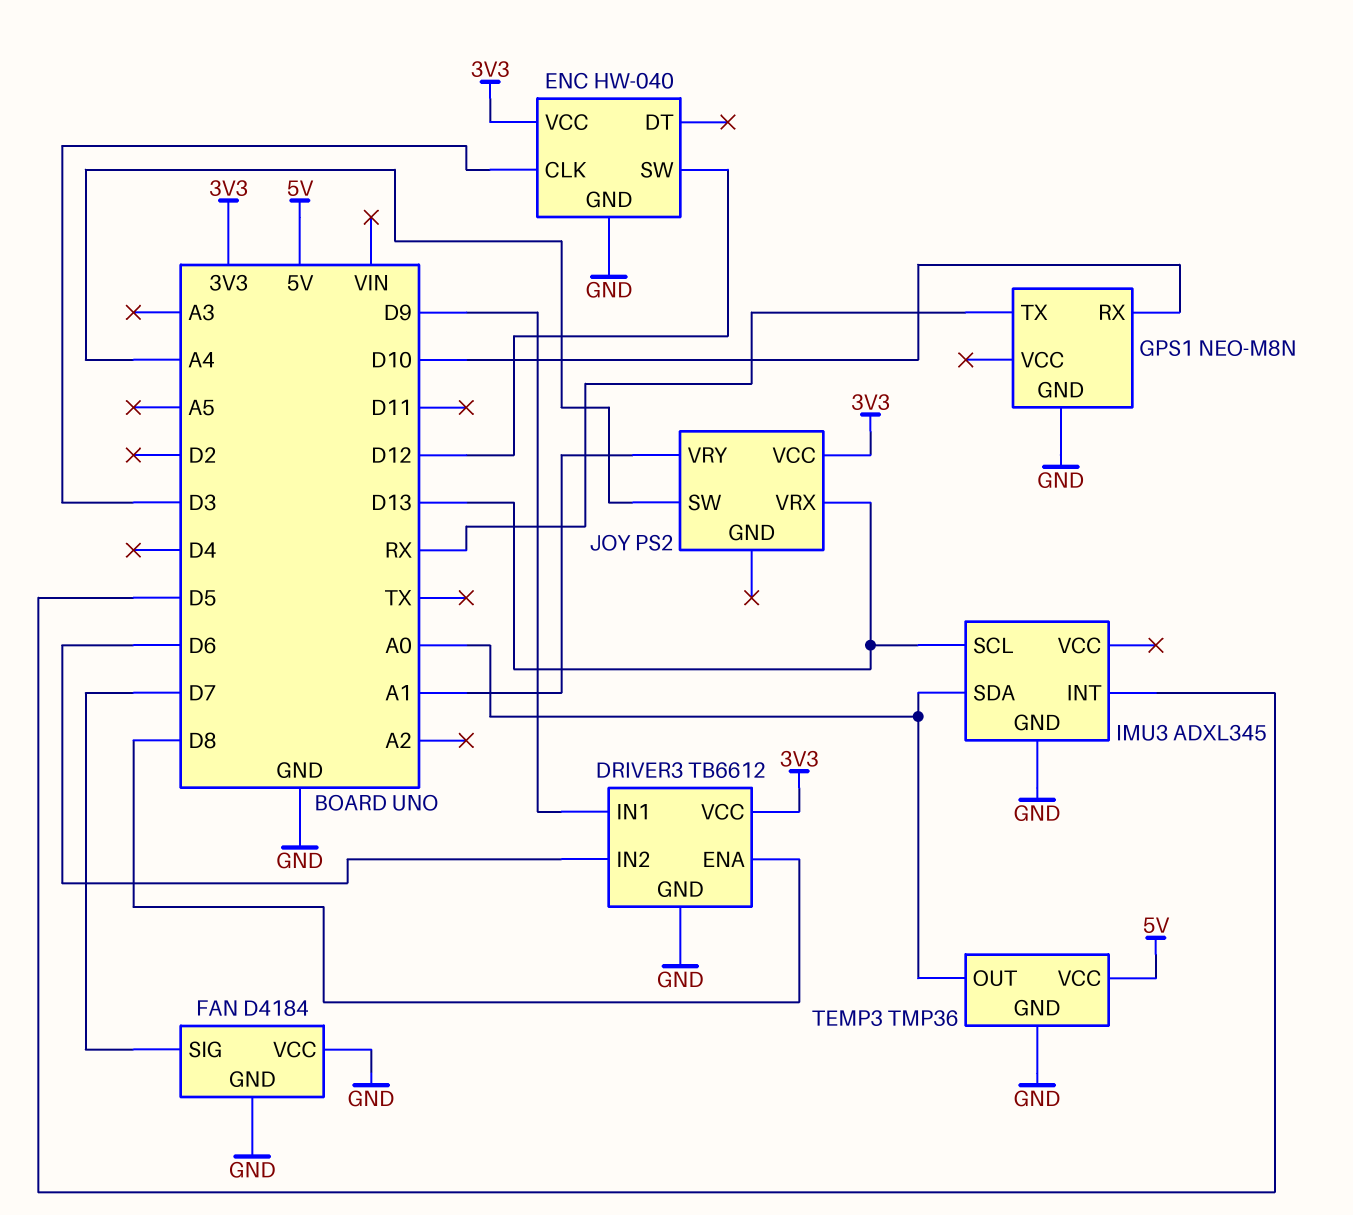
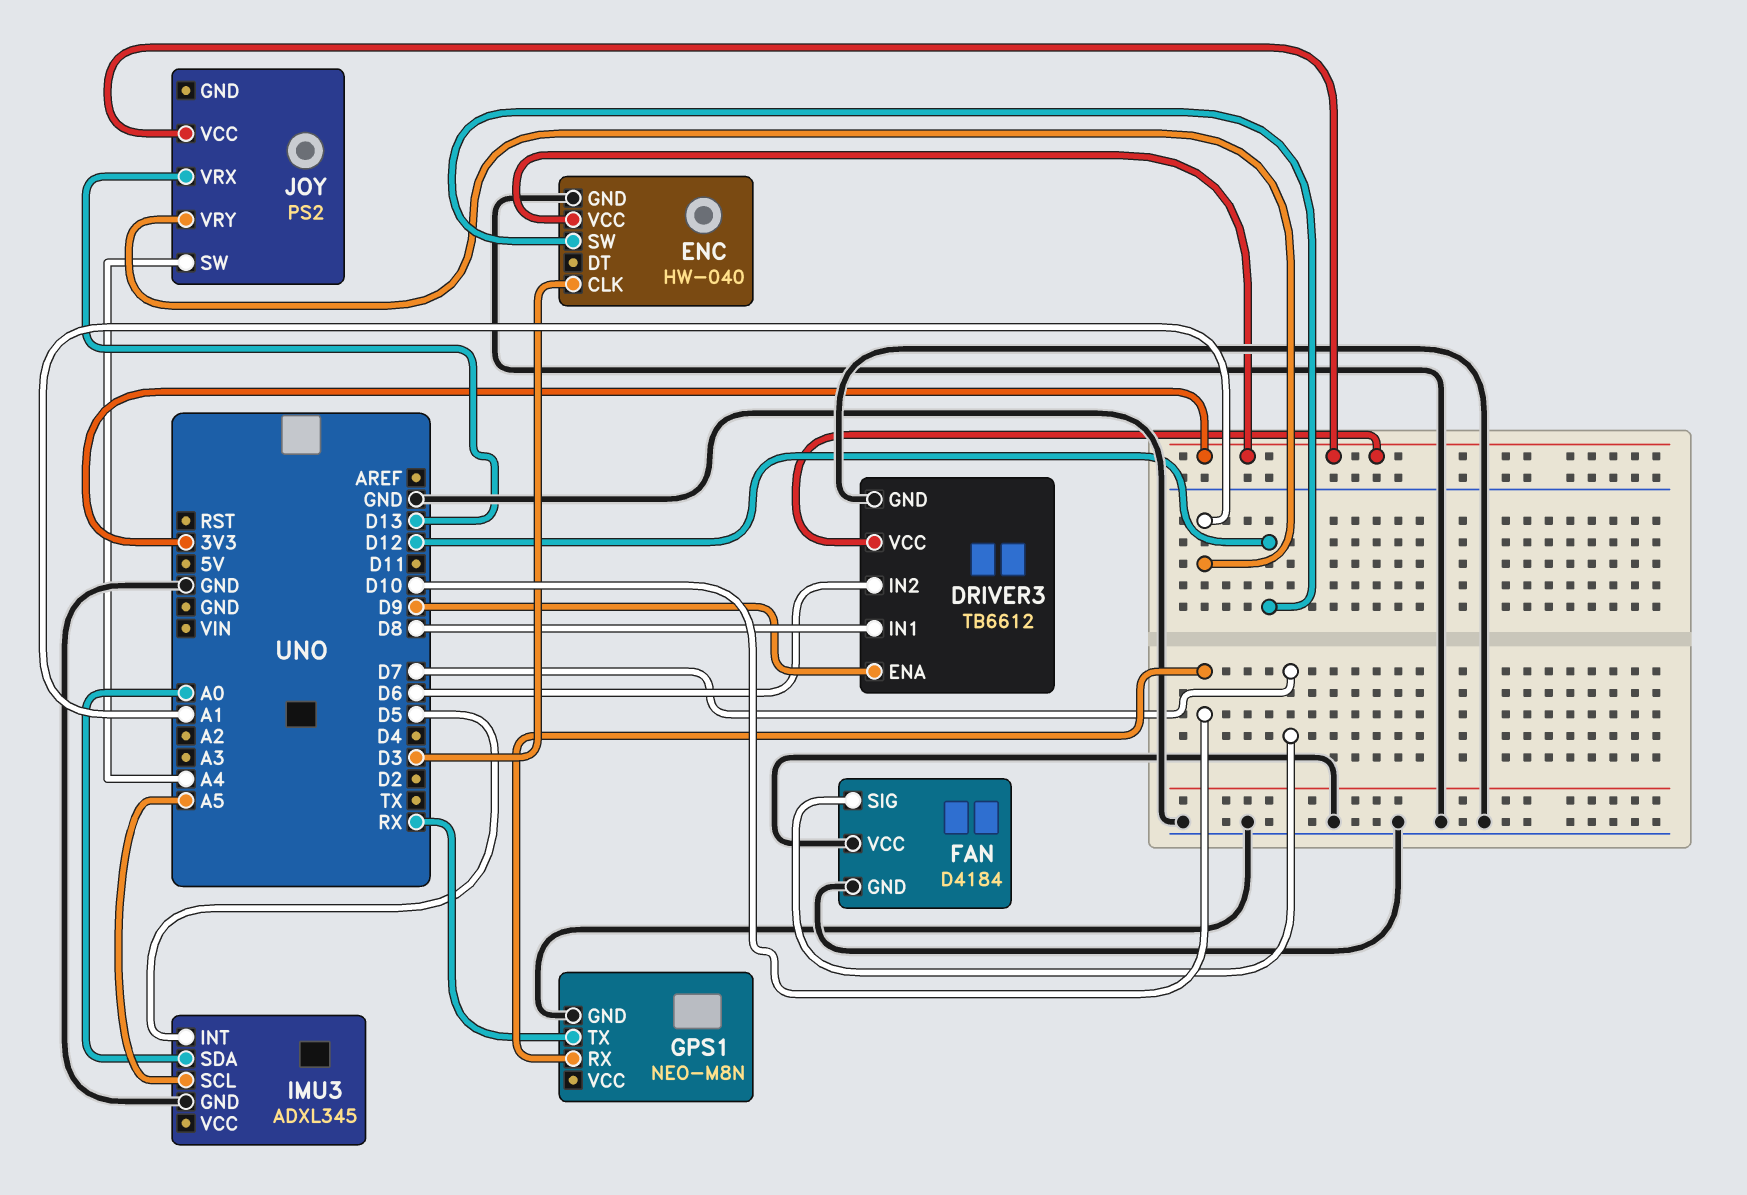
DRIVER3 pin ENA: D8 -> D9
DRIVER3 pin IN1: D9 -> D8
IMU3 pin SCL: D13 -> A5
TEMP3: TMP36 -> none
TEMP3 pin GND: GND -> none
TEMP3 pin OUT: A0 -> none
TEMP3 pin VCC: 5V -> none

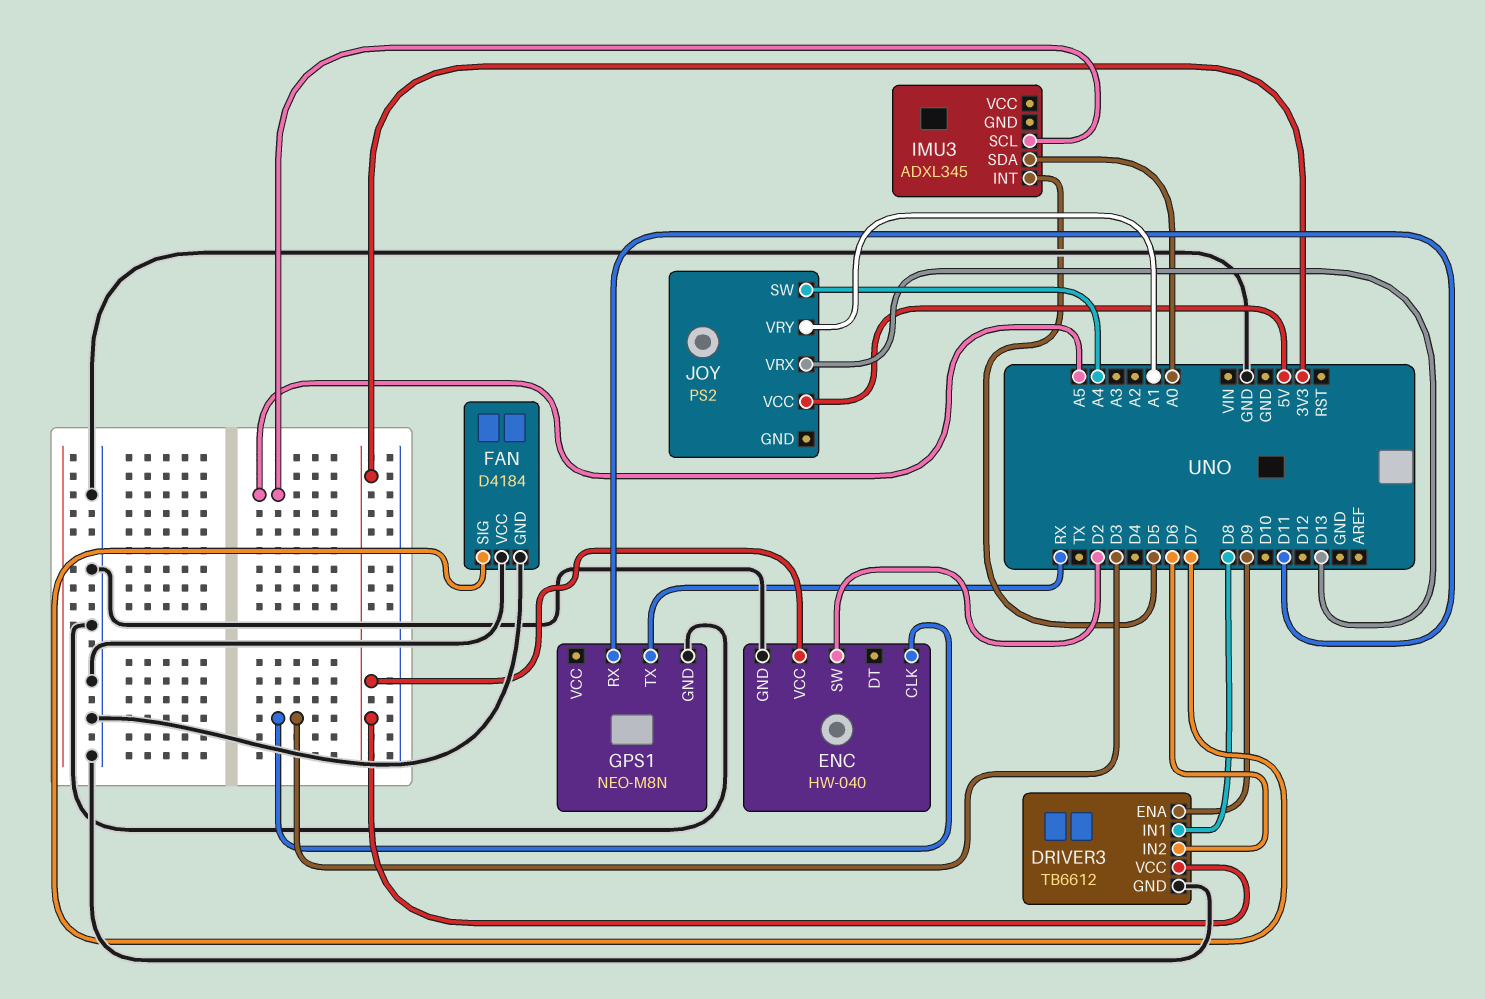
ENC pin SW: D12 -> D2
GPS1 pin RX: D10 -> D11
IMU3 pin GND: GND -> none
JOY pin VCC: 3V3 -> 5V

